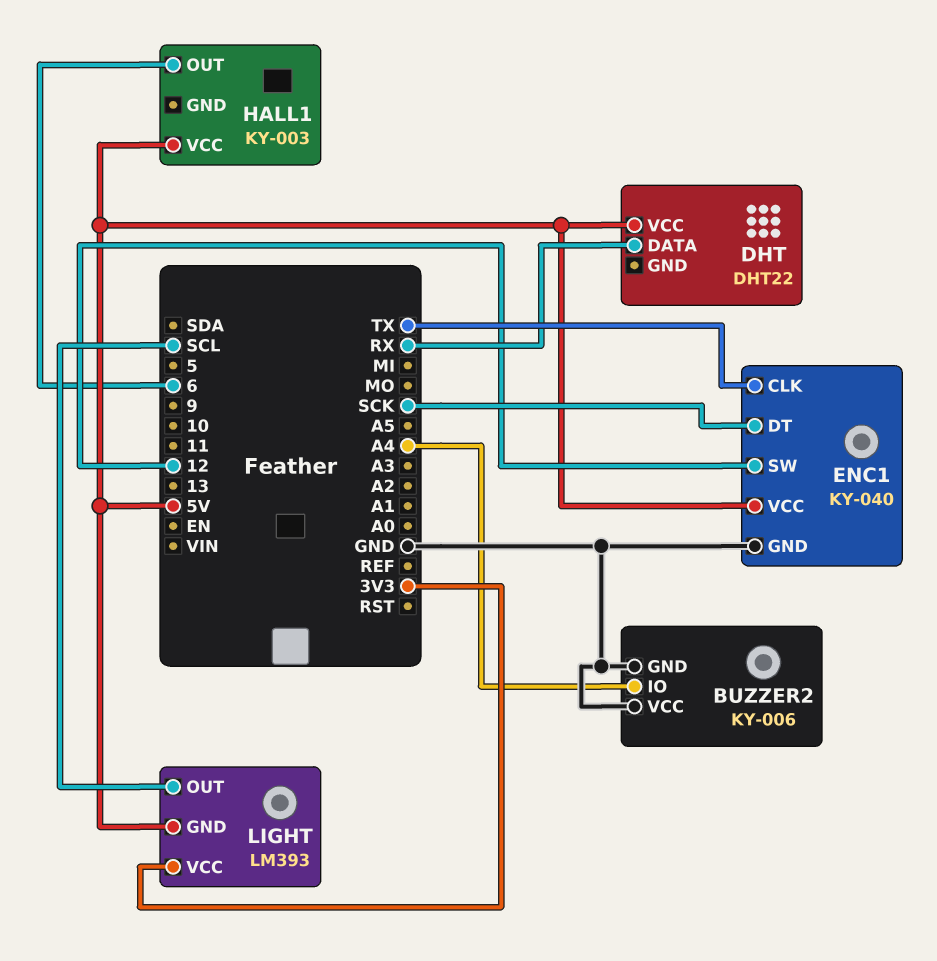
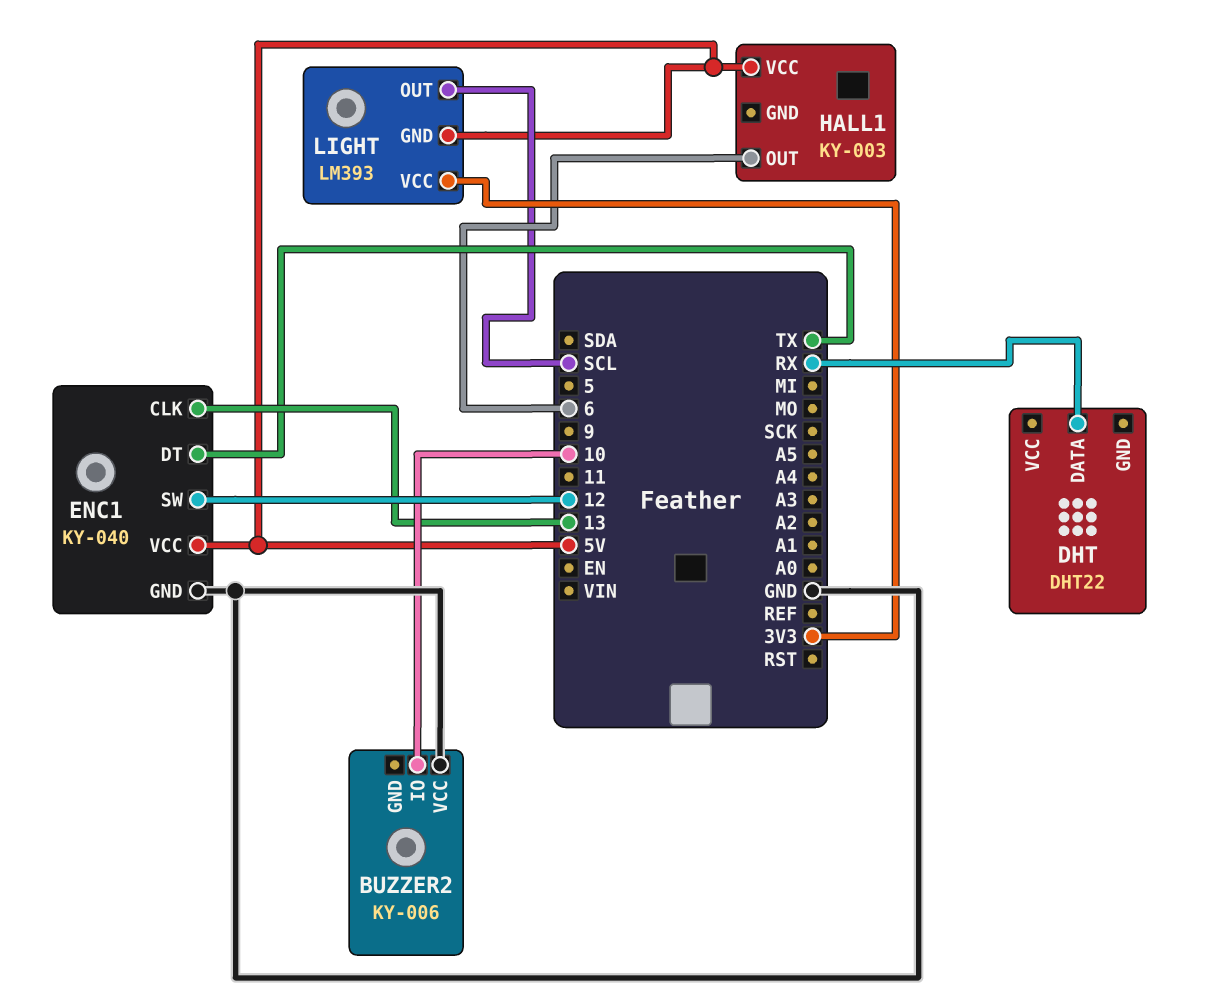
BUZZER2 pin GND: GND -> none
BUZZER2 pin IO: A4 -> 10
DHT pin VCC: 5V -> none
ENC1 pin CLK: TX -> 13
ENC1 pin DT: SCK -> TX

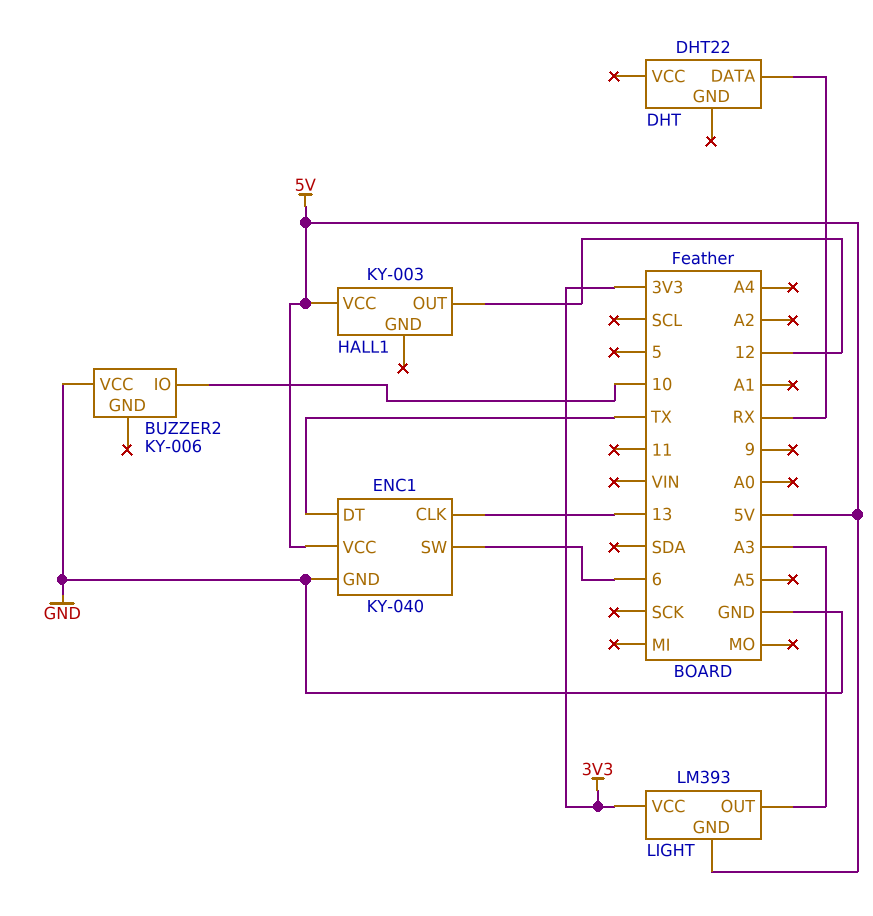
ENC1 pin SW: 12 -> 6
HALL1 pin OUT: 6 -> 12
LIGHT pin OUT: SCL -> A3

